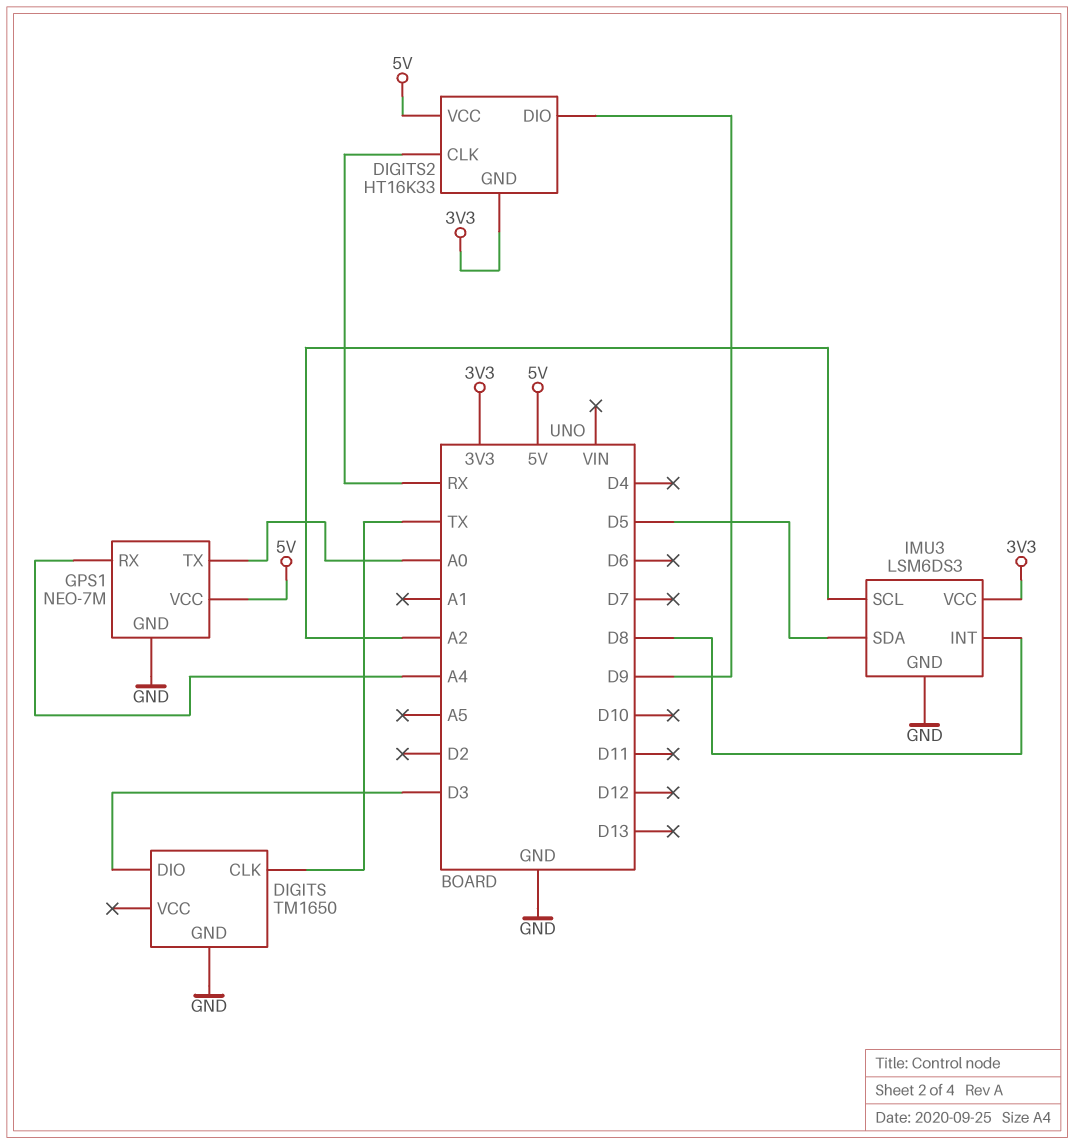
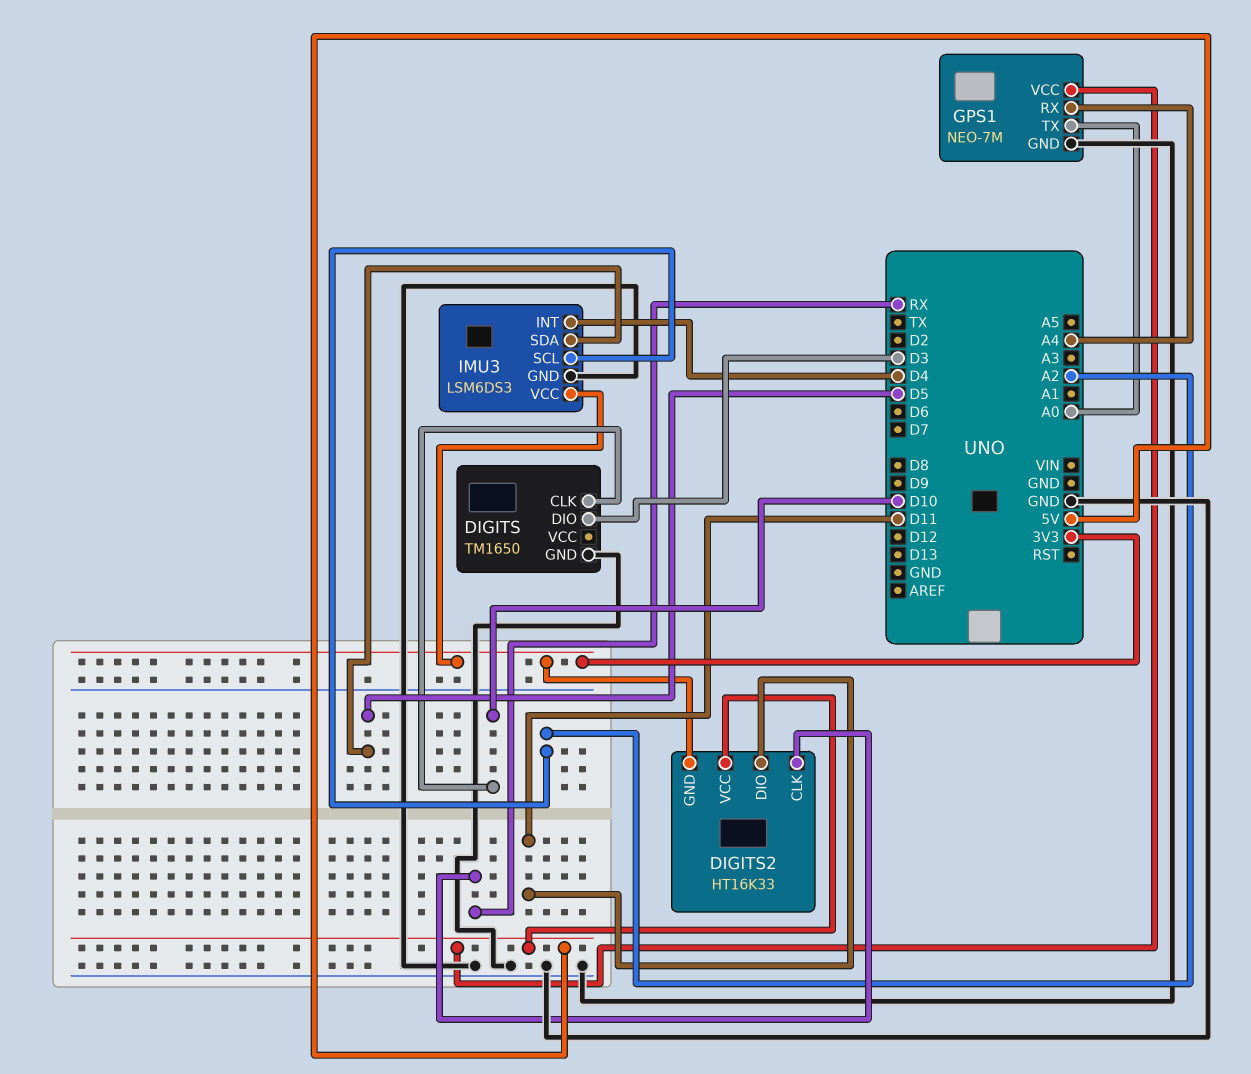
DIGITS pin CLK: TX -> D10
DIGITS2 pin DIO: D9 -> D11
IMU3 pin INT: D8 -> D4

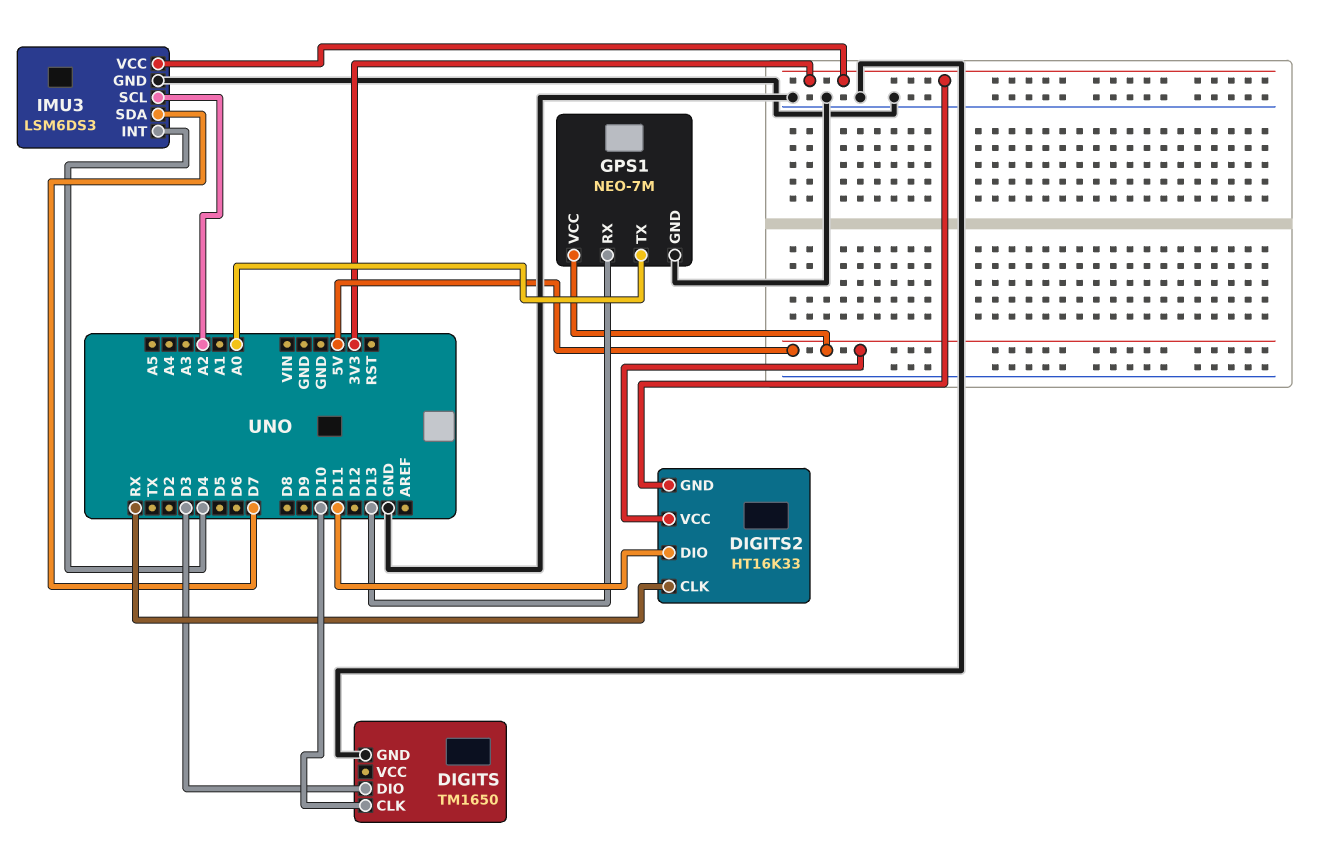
GPS1 pin RX: A4 -> D13
IMU3 pin SDA: D5 -> D7

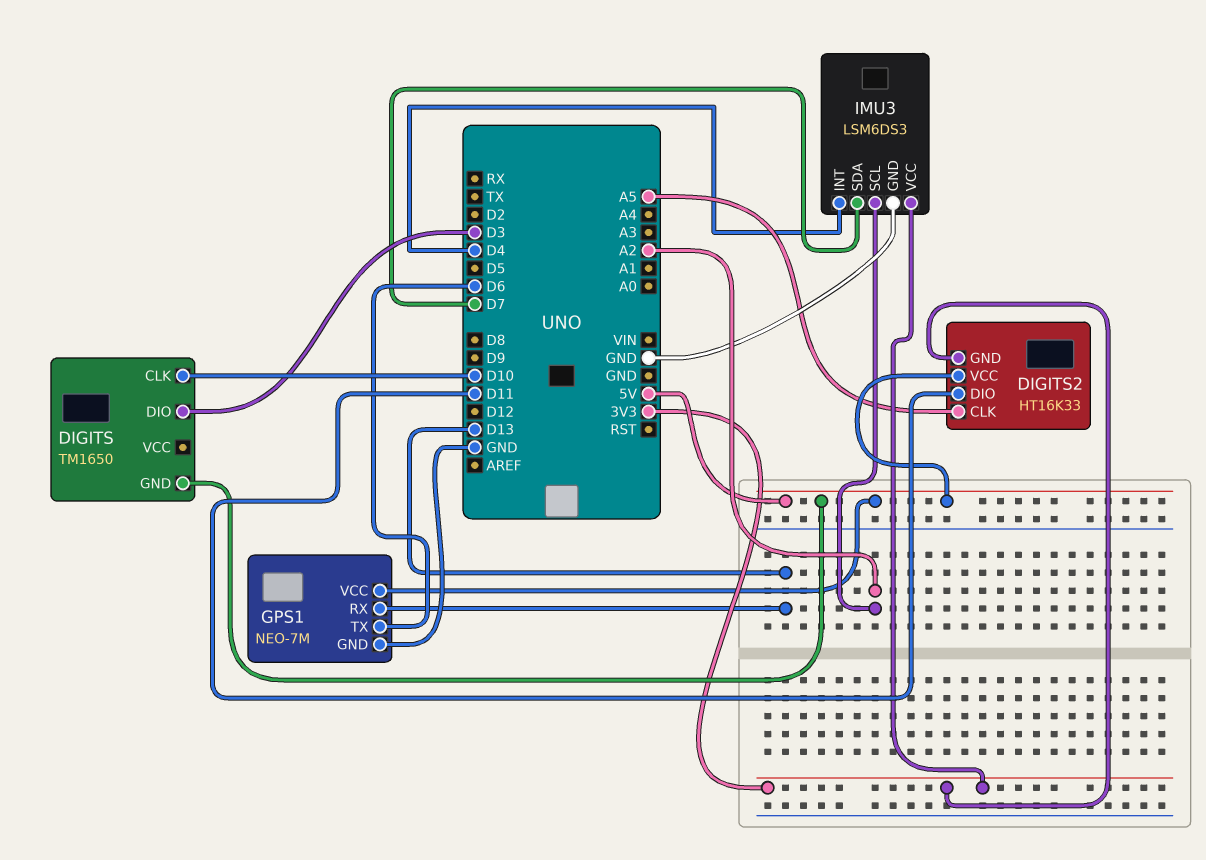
DIGITS pin GND: GND -> 5V
DIGITS2 pin CLK: RX -> A5
GPS1 pin TX: A0 -> D6

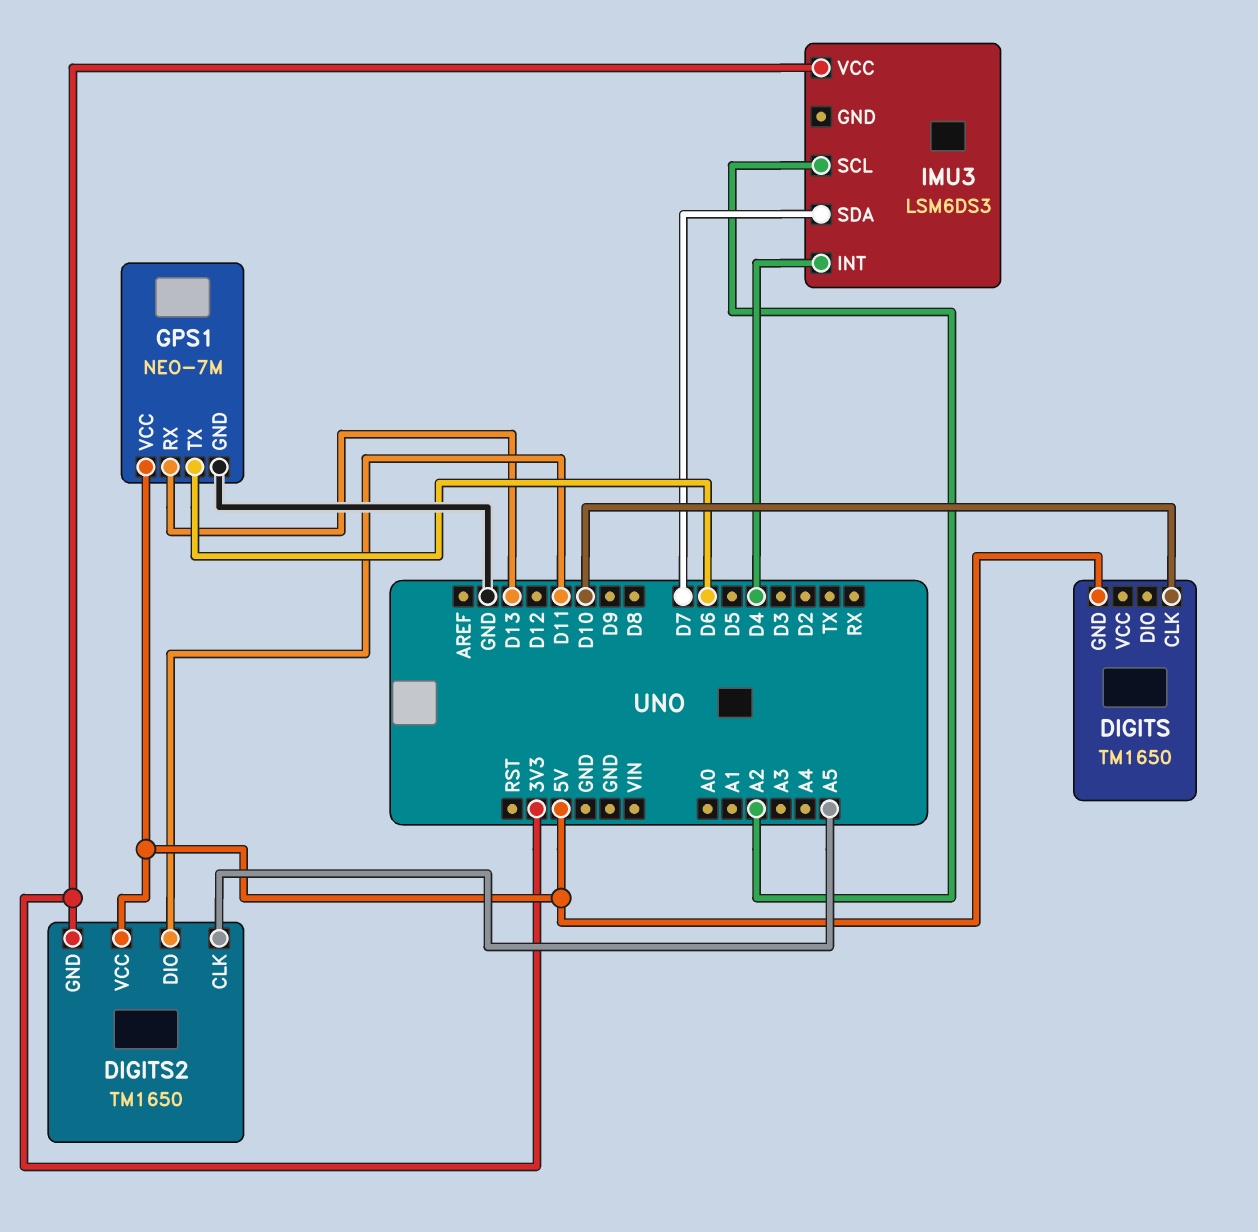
DIGITS pin DIO: D3 -> none
DIGITS2: HT16K33 -> TM1650
IMU3 pin GND: GND -> none

